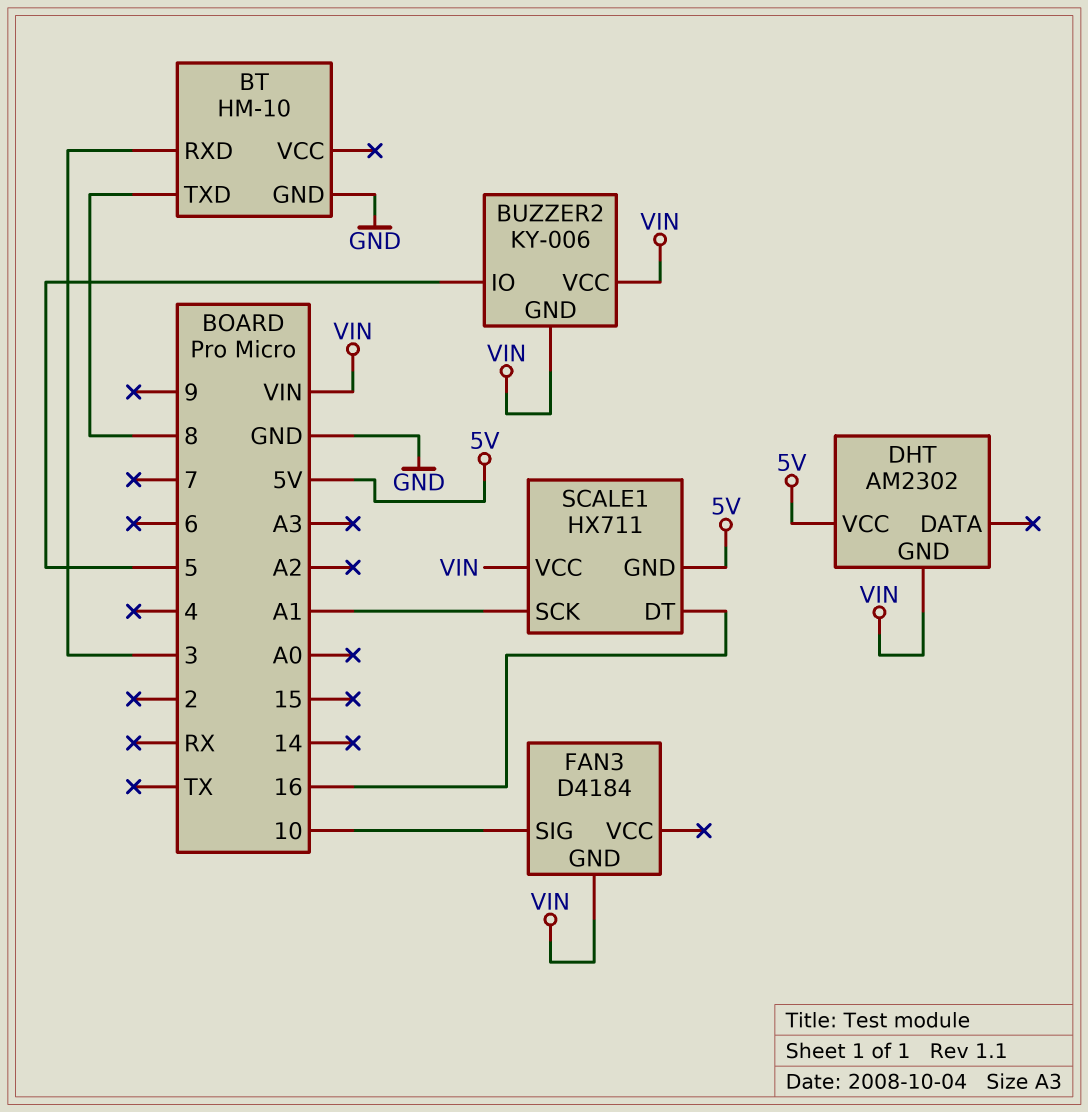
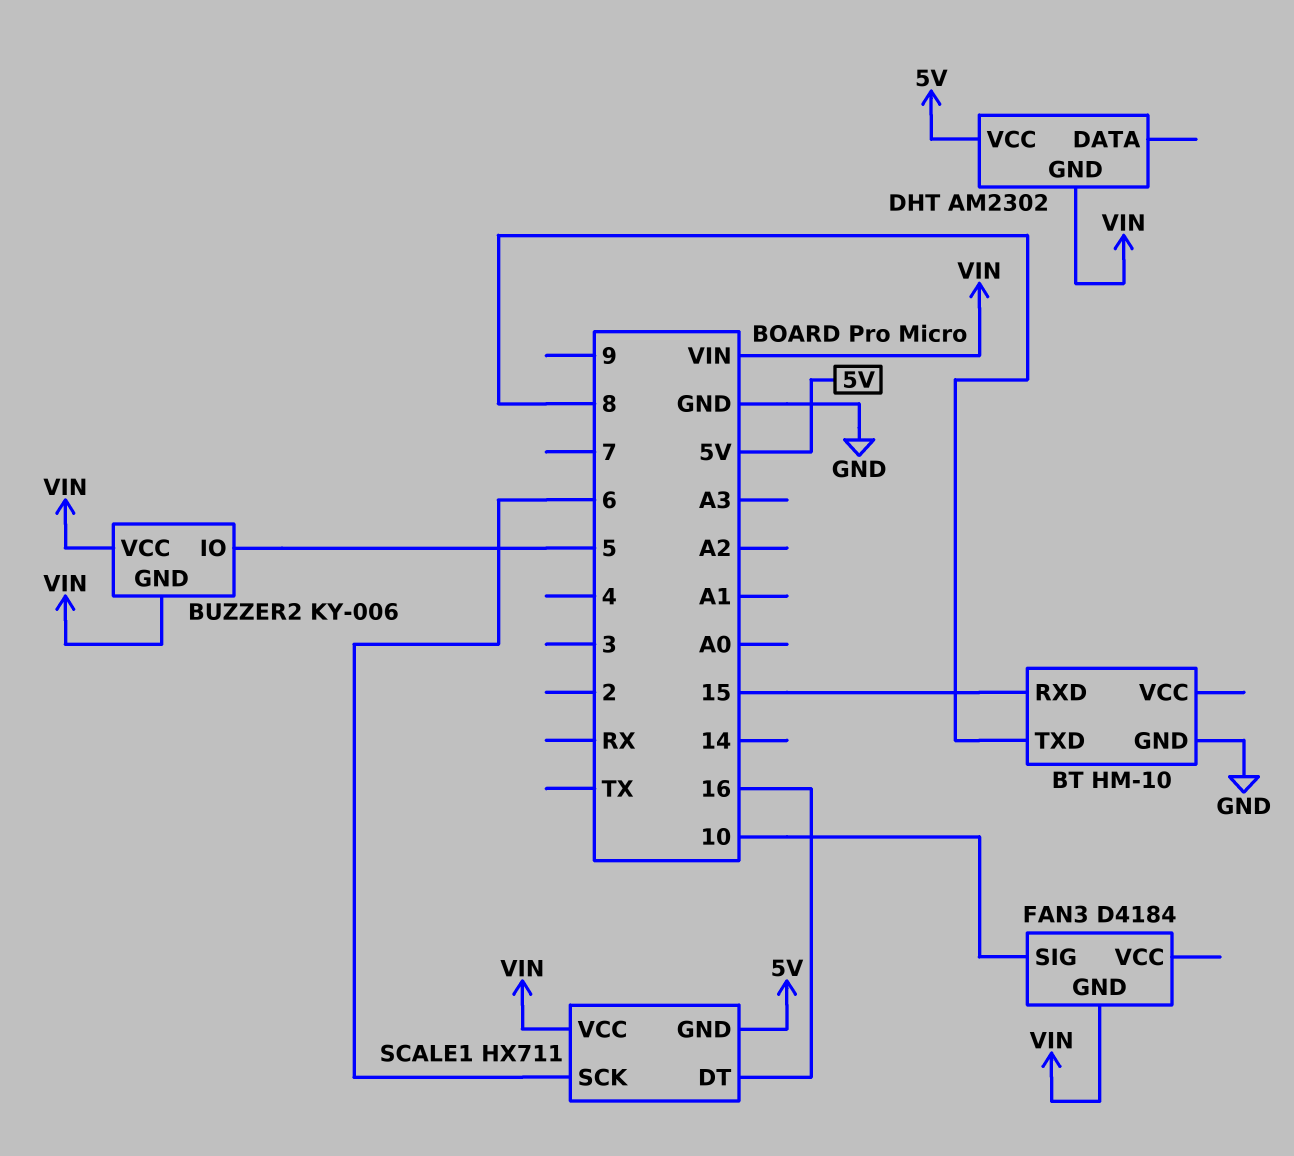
BT pin RXD: 3 -> 15
SCALE1 pin SCK: A1 -> 6

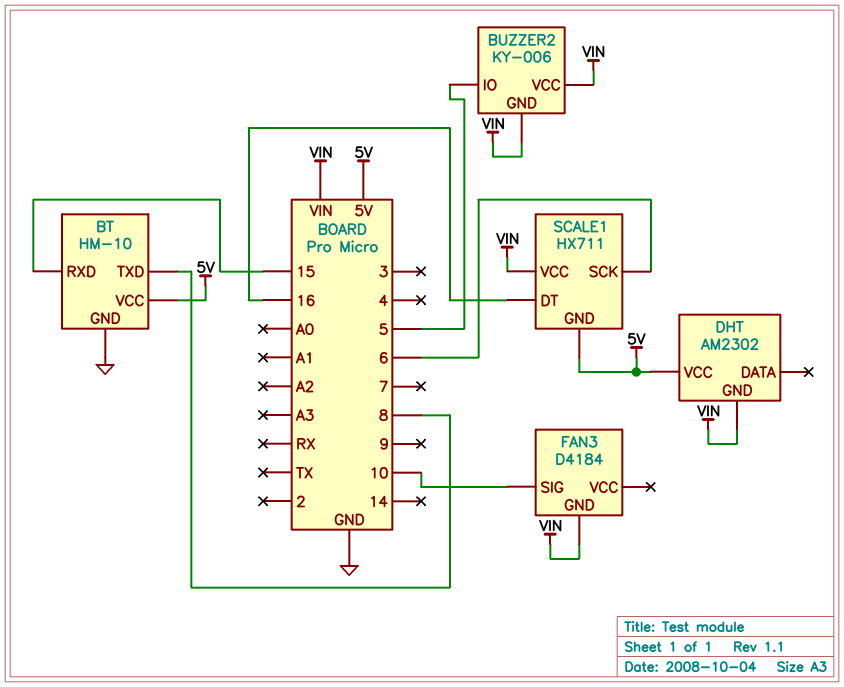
BT pin VCC: none -> 5V

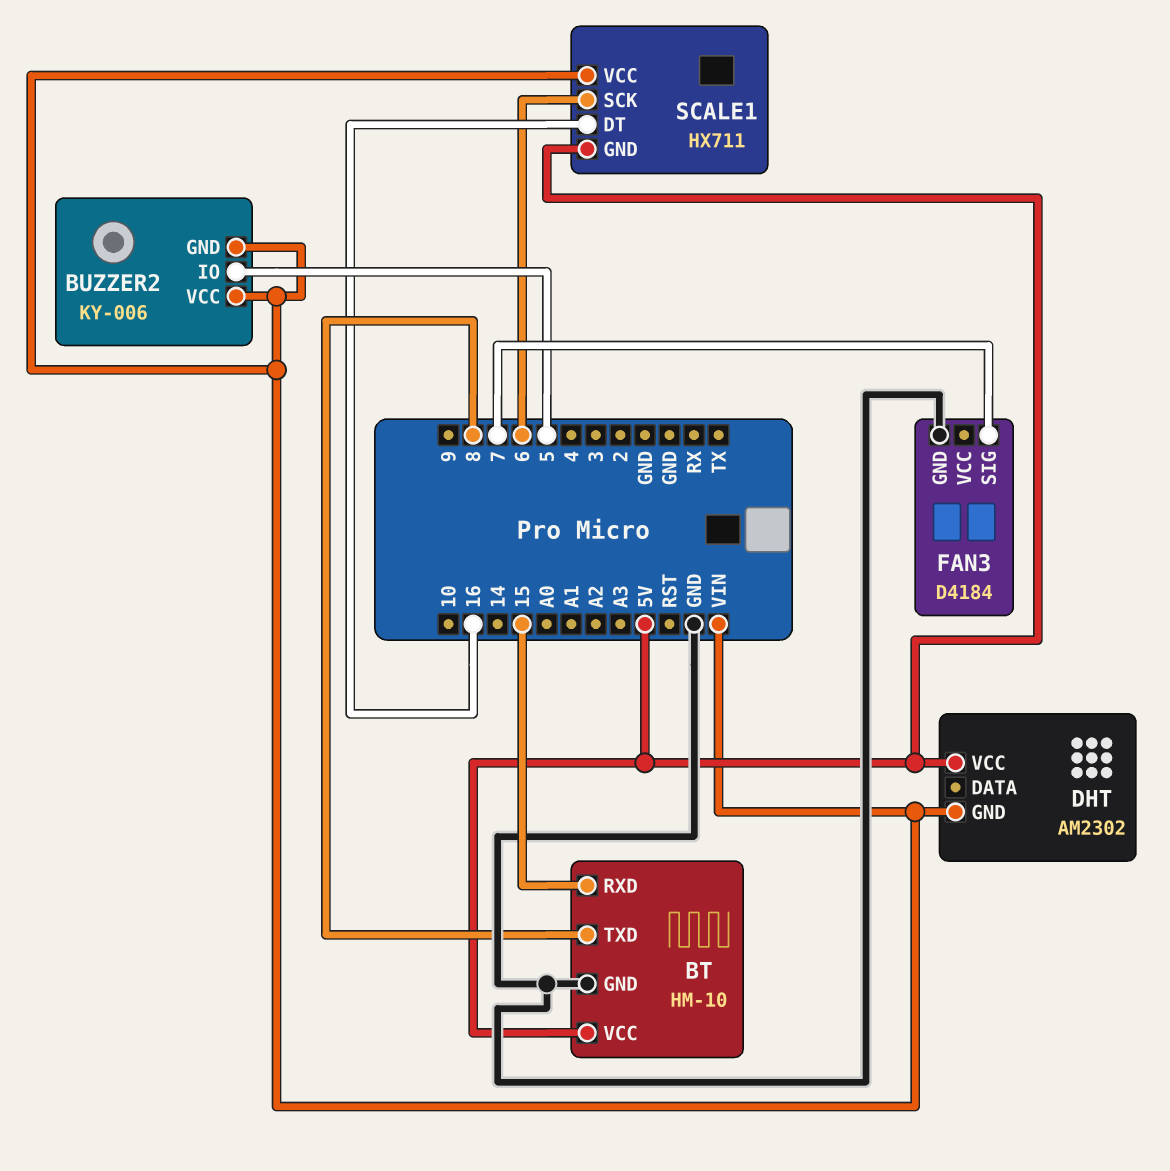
FAN3 pin GND: VIN -> GND
FAN3 pin SIG: 10 -> 7

